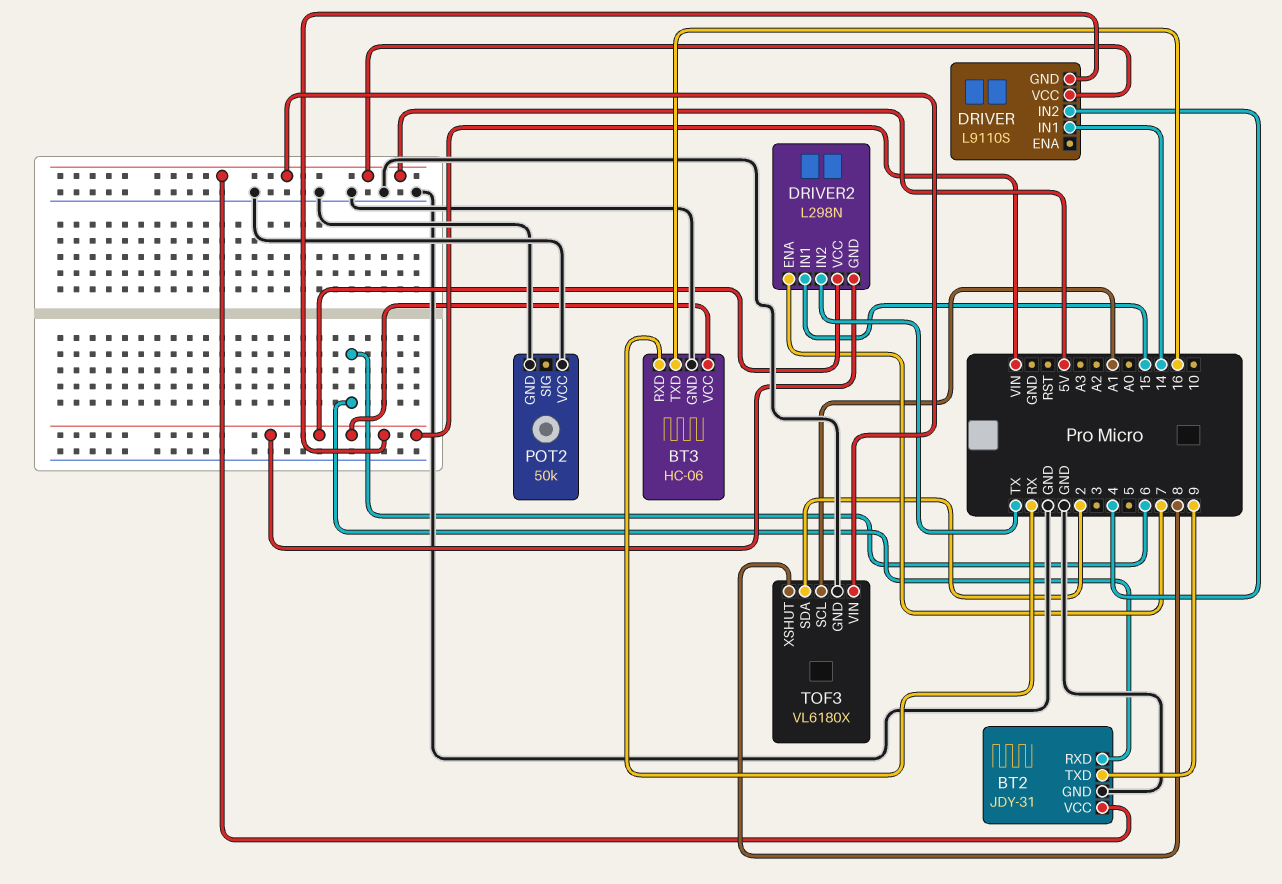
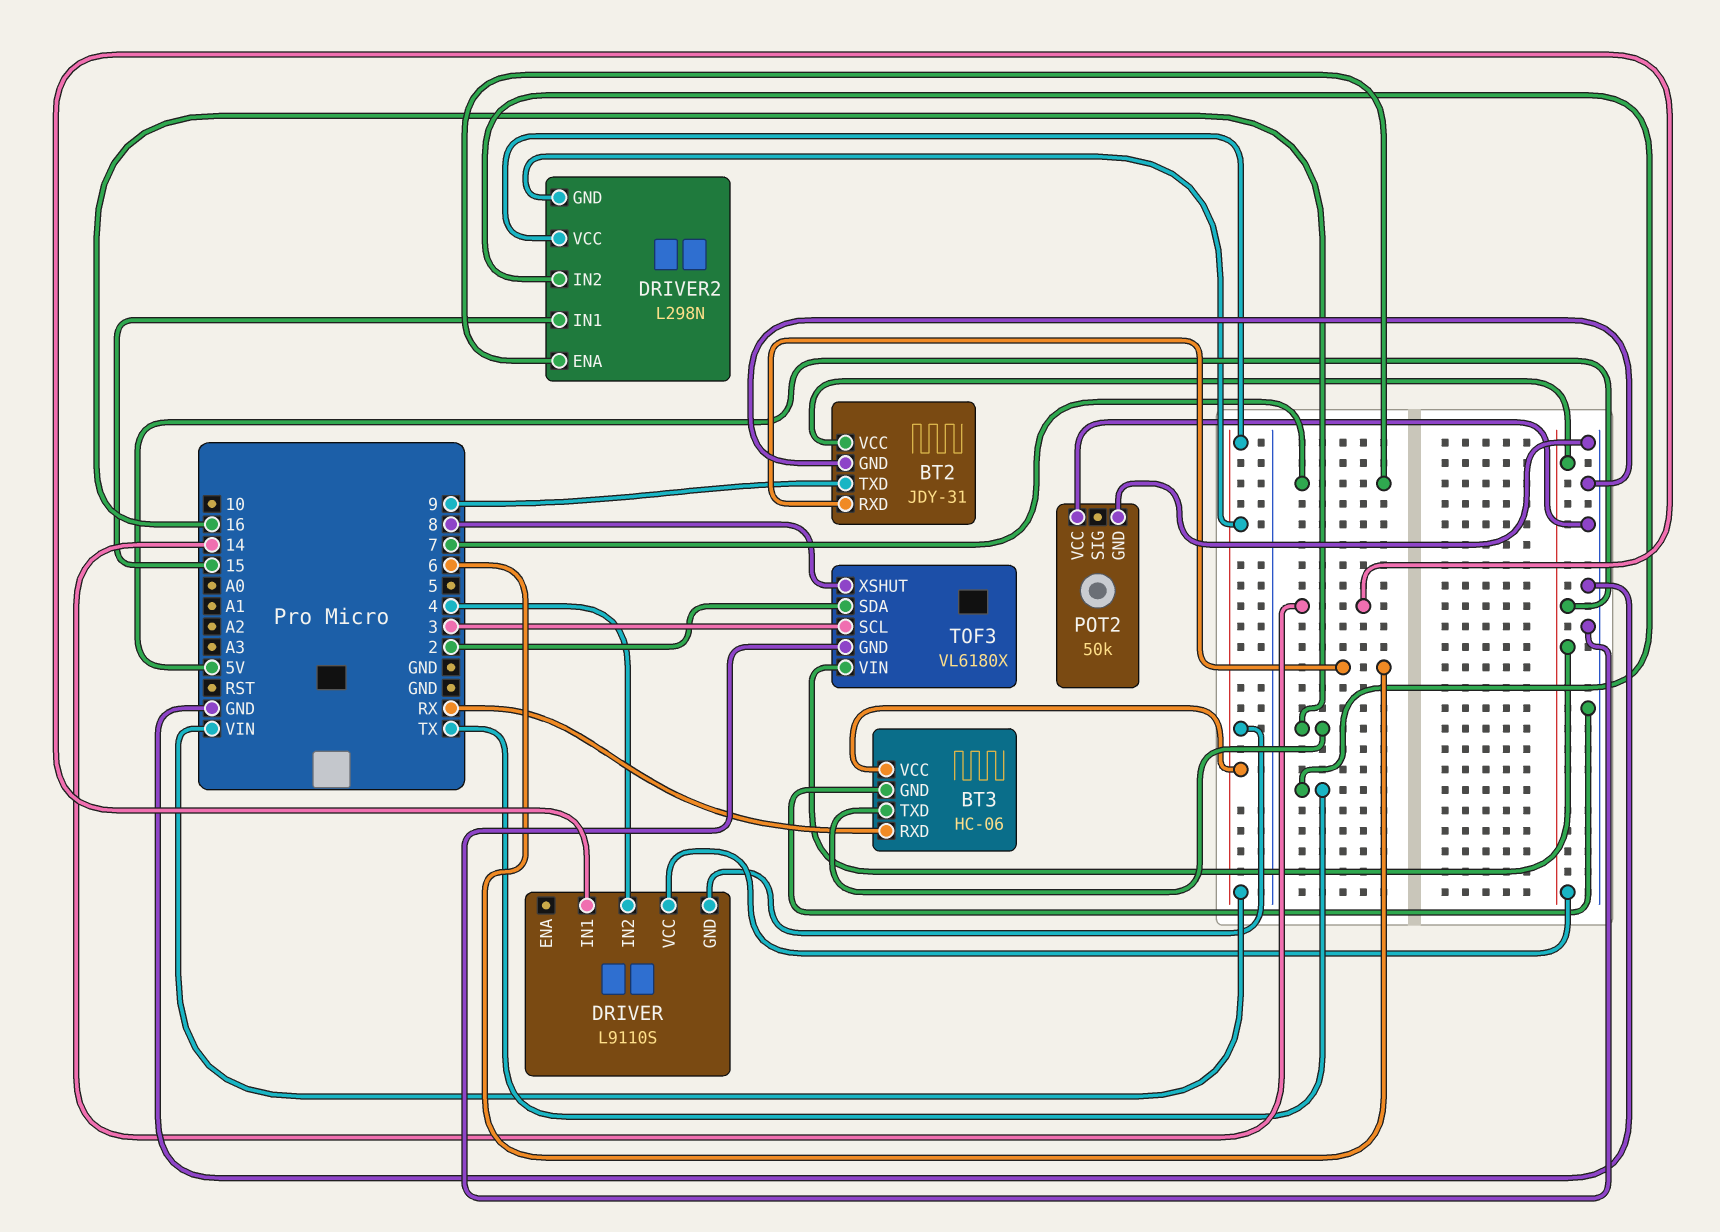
TOF3 pin SCL: A1 -> 3

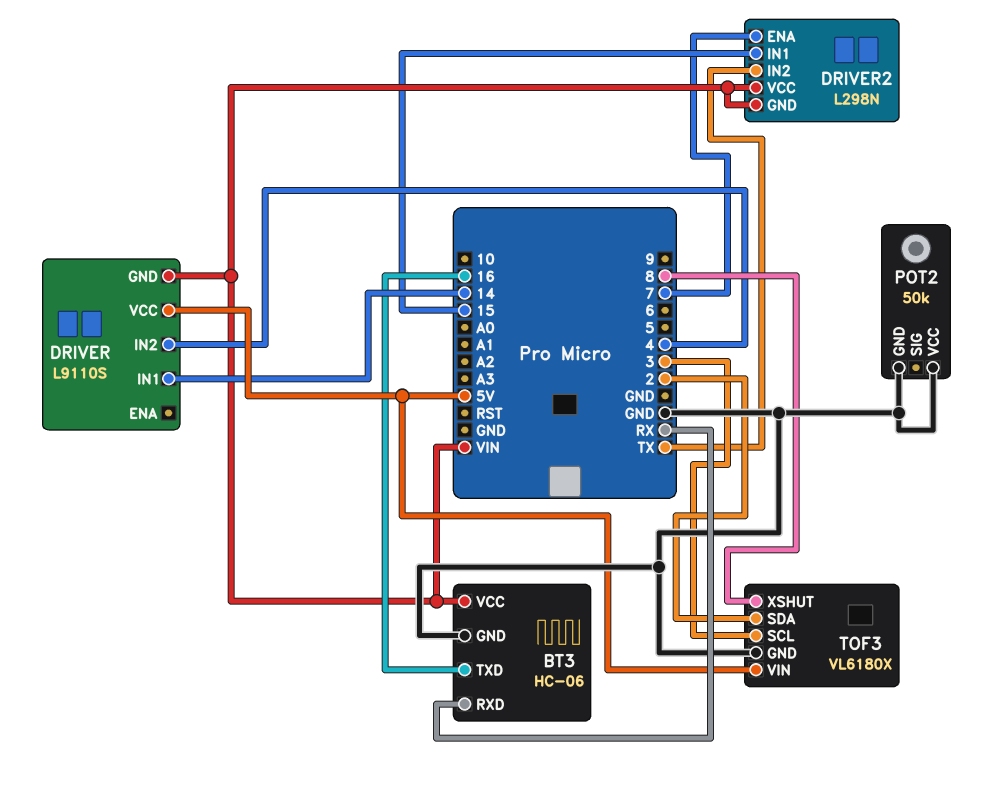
BT2: JDY-31 -> none
BT2 pin GND: GND -> none
BT2 pin RXD: 6 -> none
BT2 pin TXD: 9 -> none
BT2 pin VCC: 5V -> none

